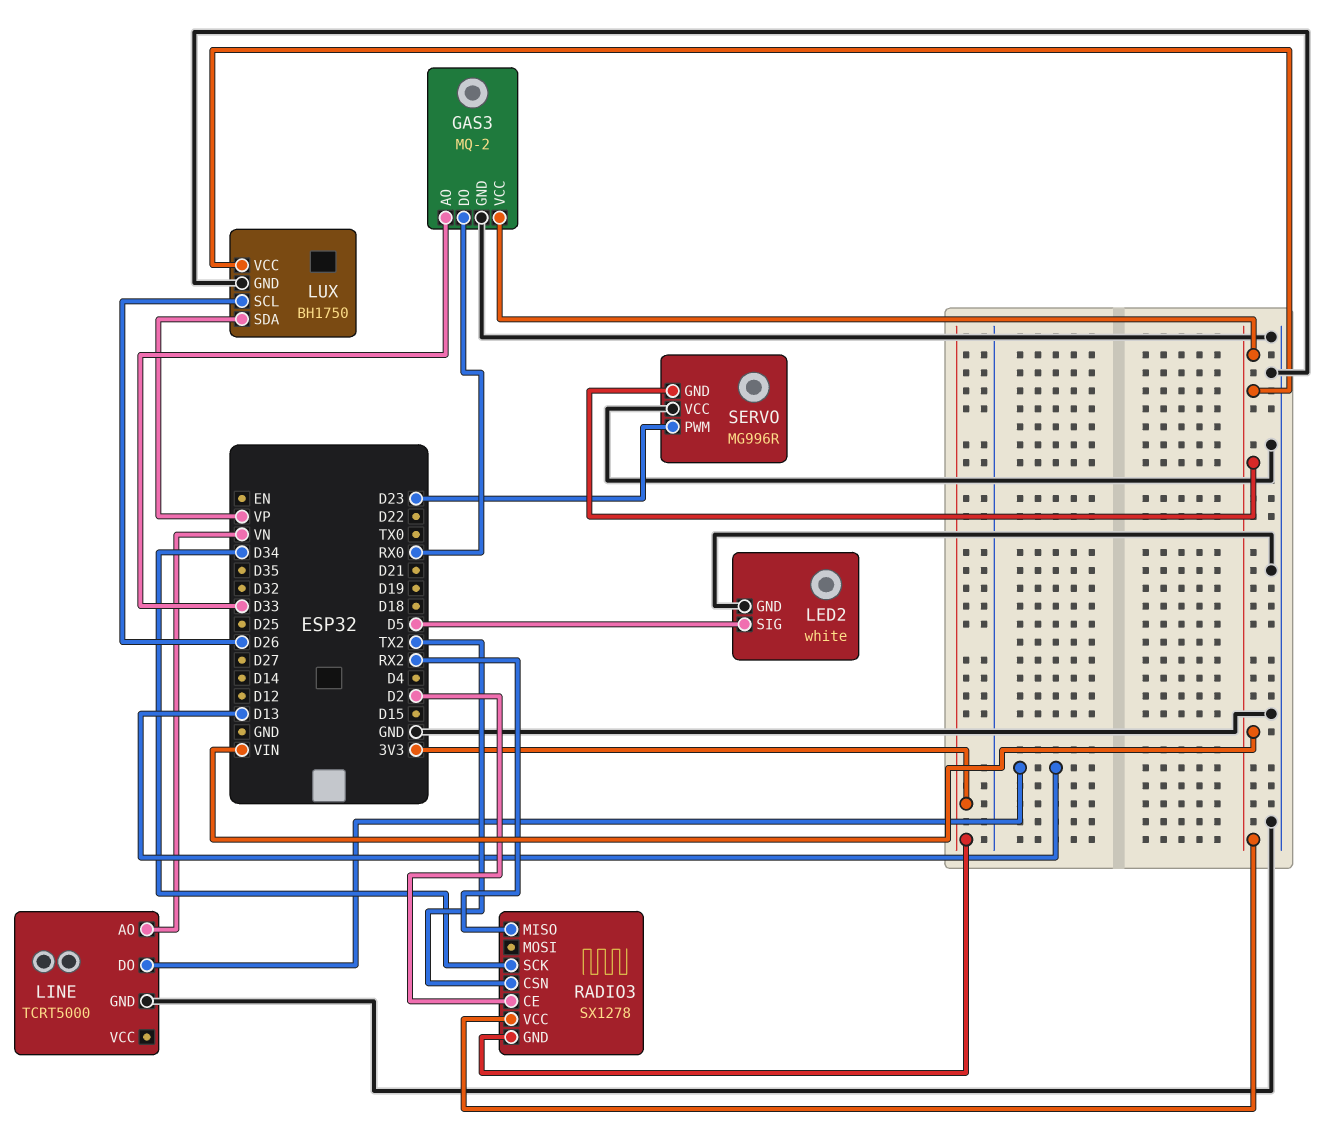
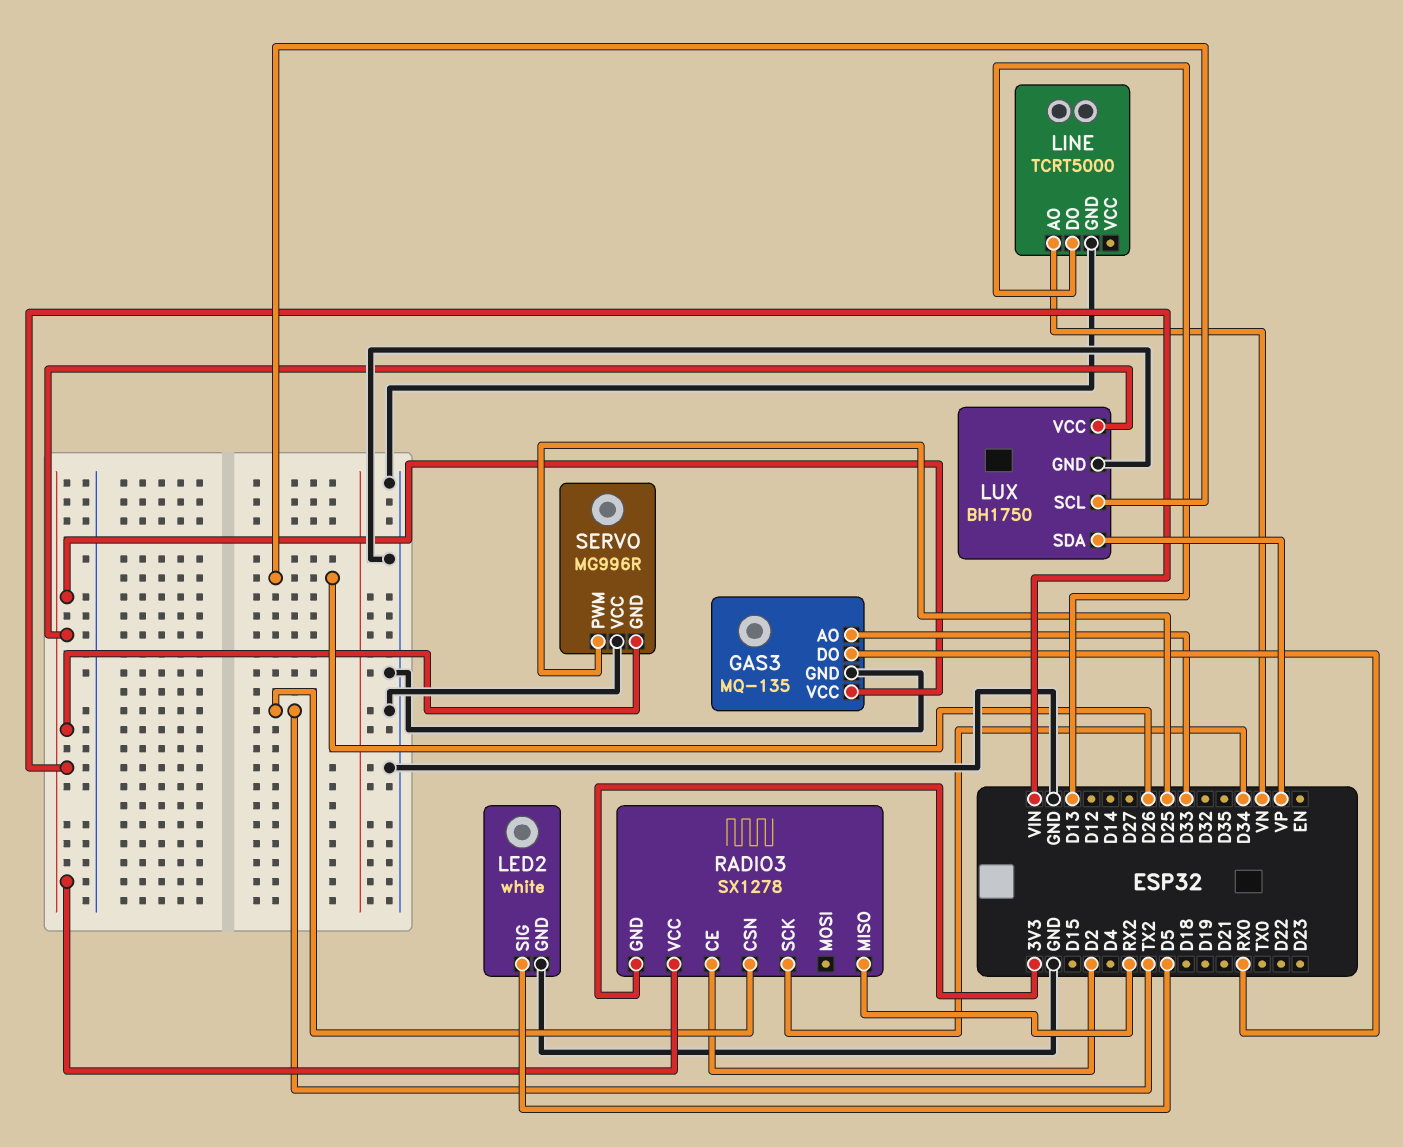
GAS3: MQ-2 -> MQ-135
SERVO pin PWM: D23 -> D25

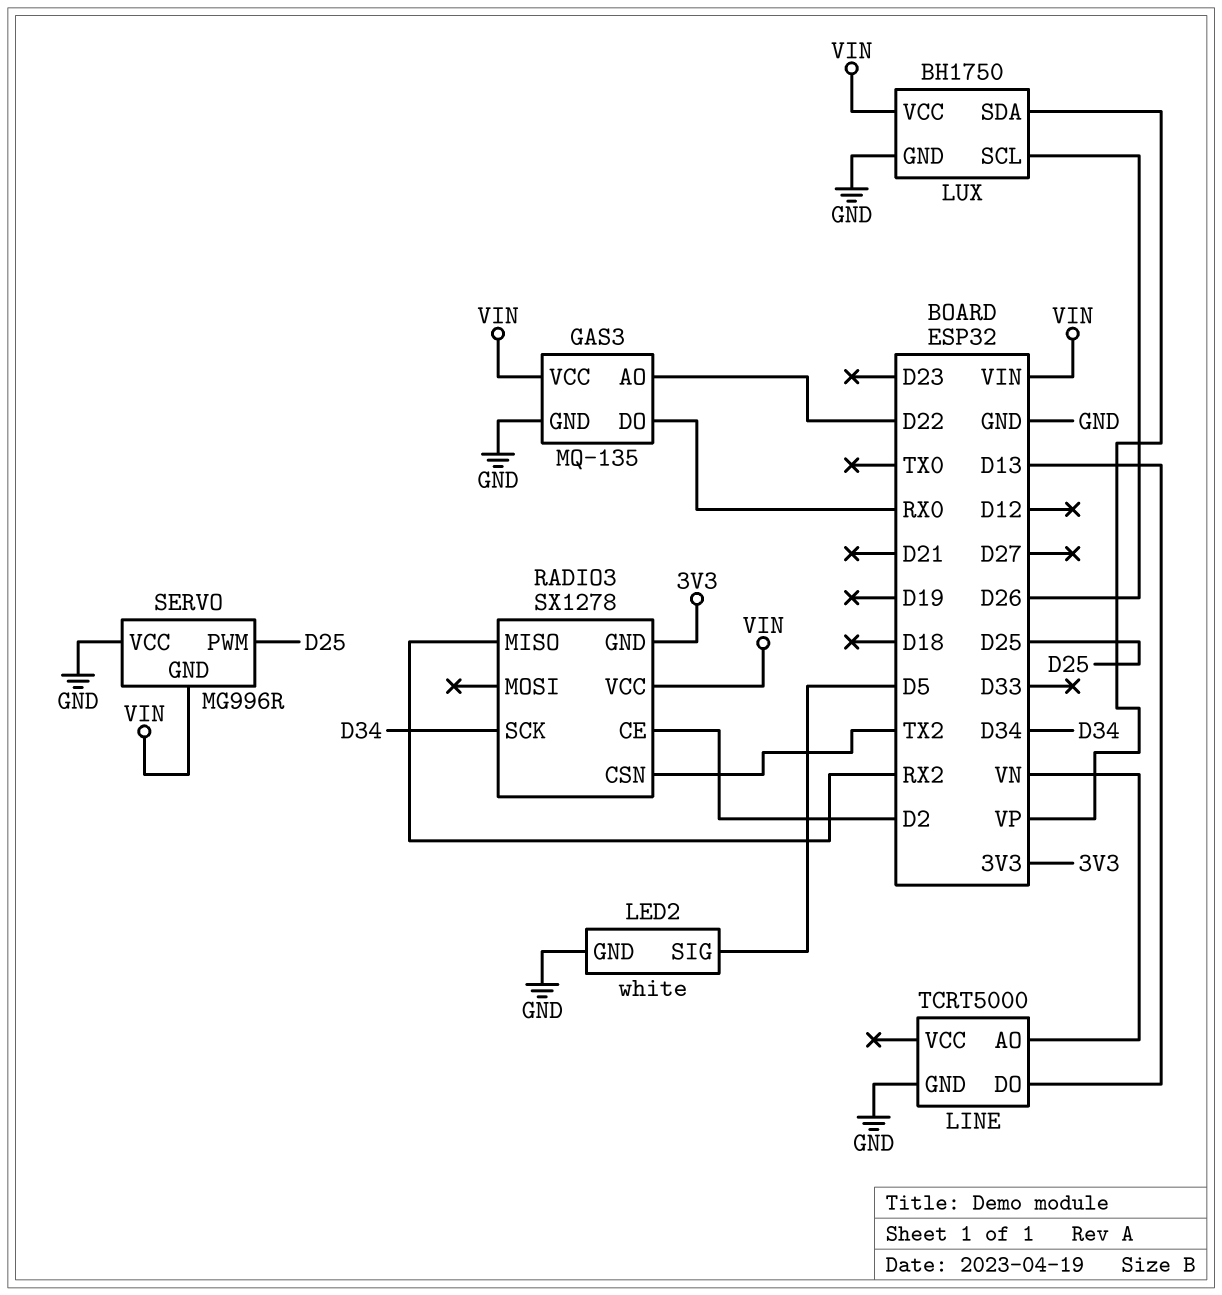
GAS3 pin AO: D33 -> D22

